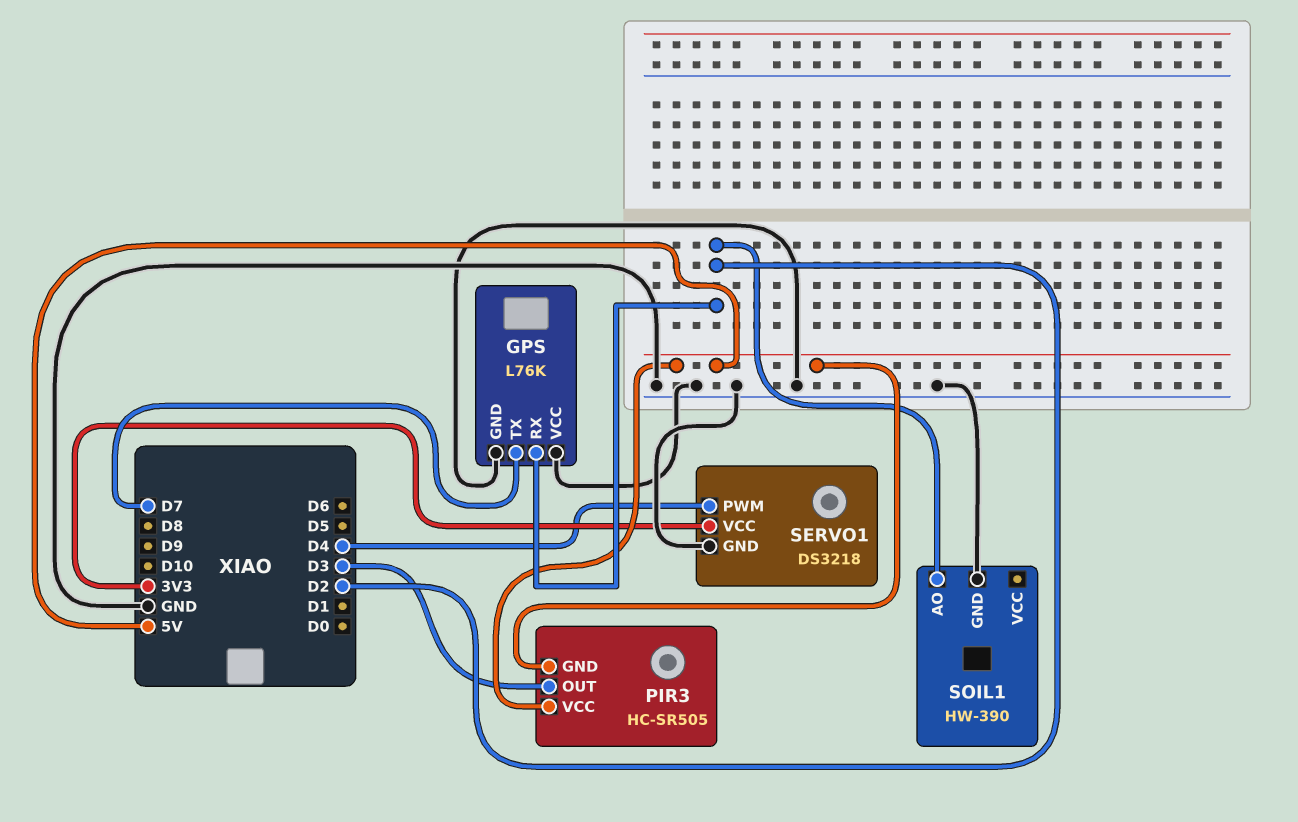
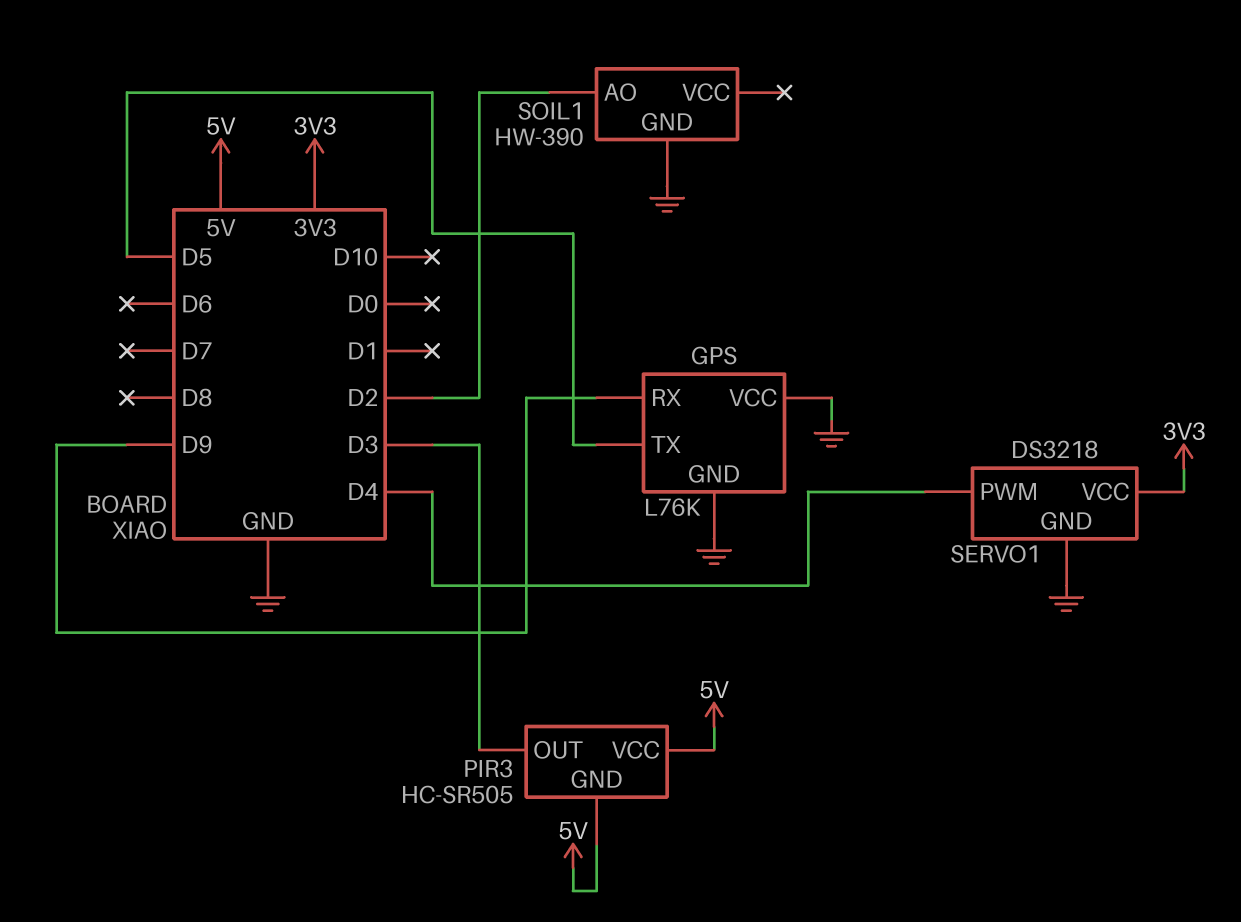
GPS pin RX: D2 -> D9
GPS pin TX: D7 -> D5

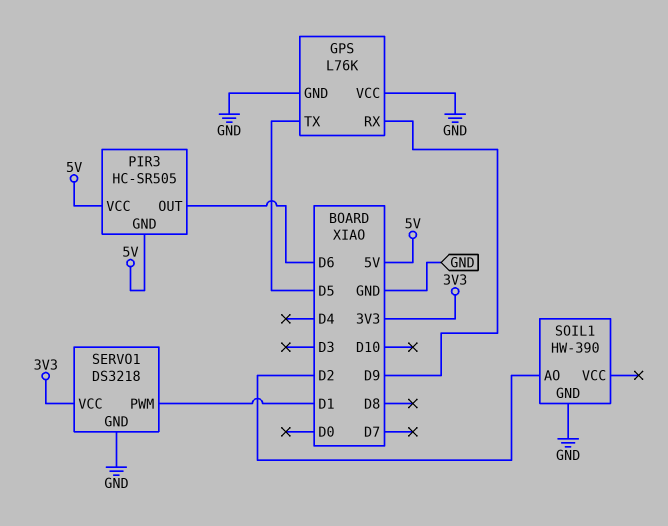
PIR3 pin OUT: D3 -> D6
SERVO1 pin PWM: D4 -> D1

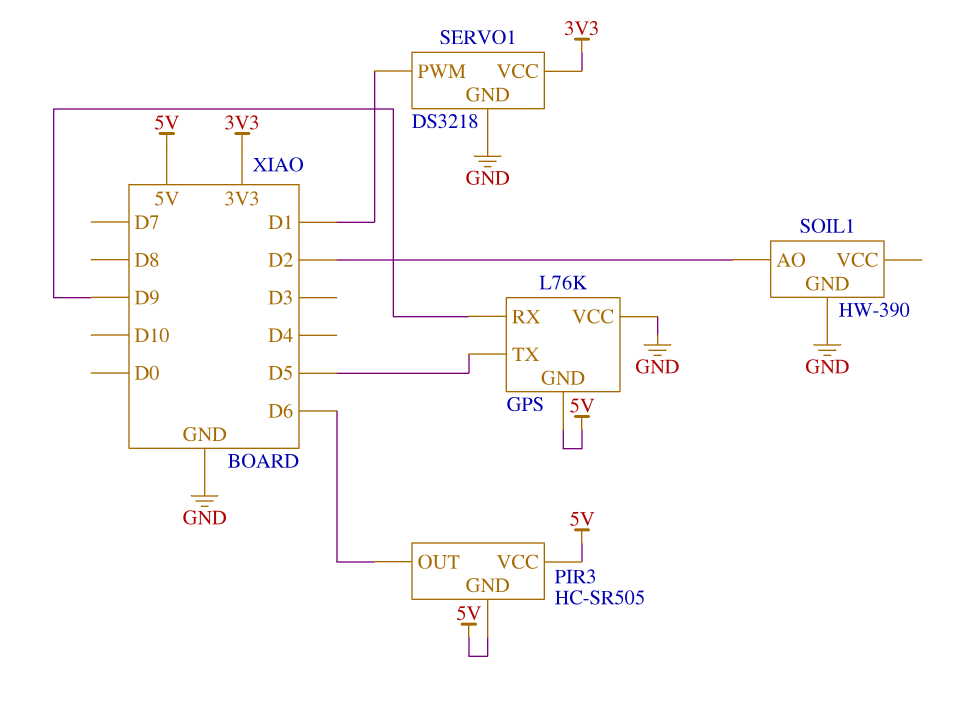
GPS pin GND: GND -> 5V

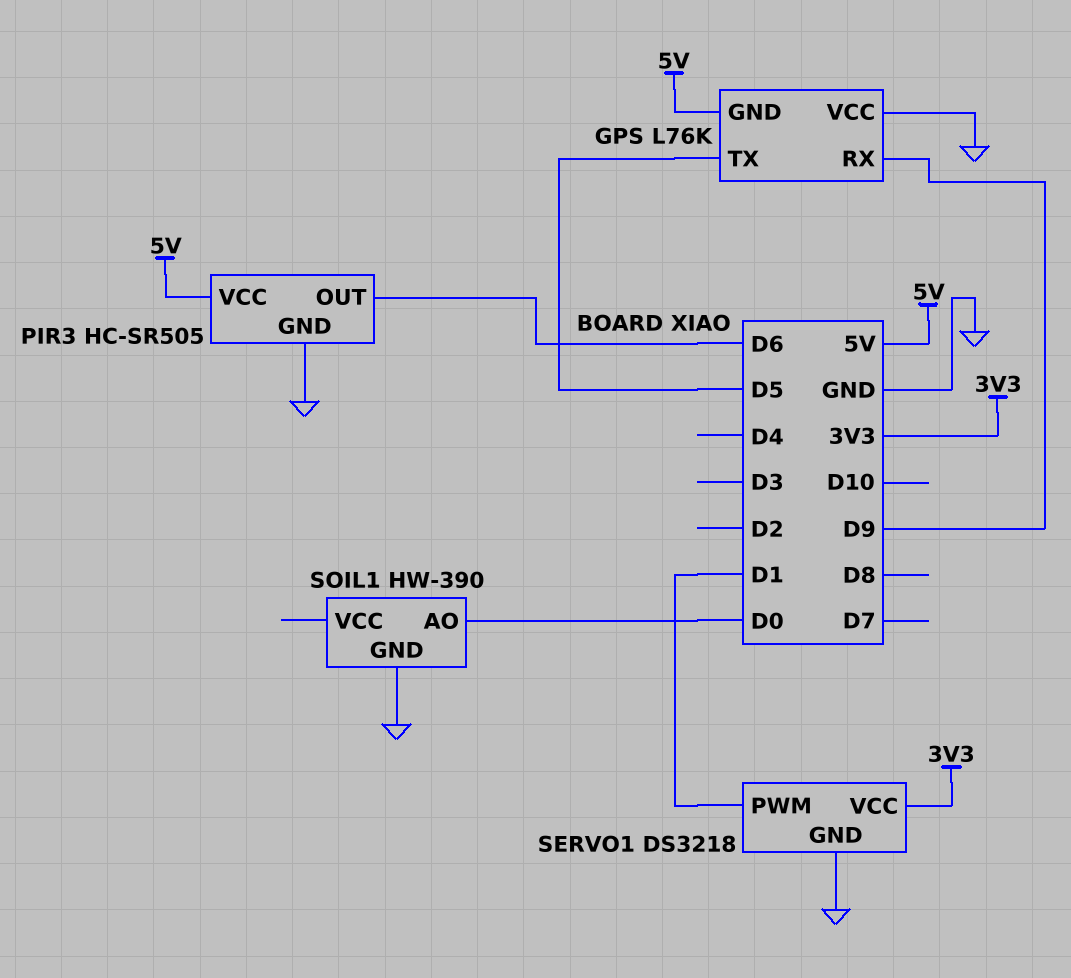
PIR3 pin GND: 5V -> GND
SOIL1 pin AO: D2 -> D0

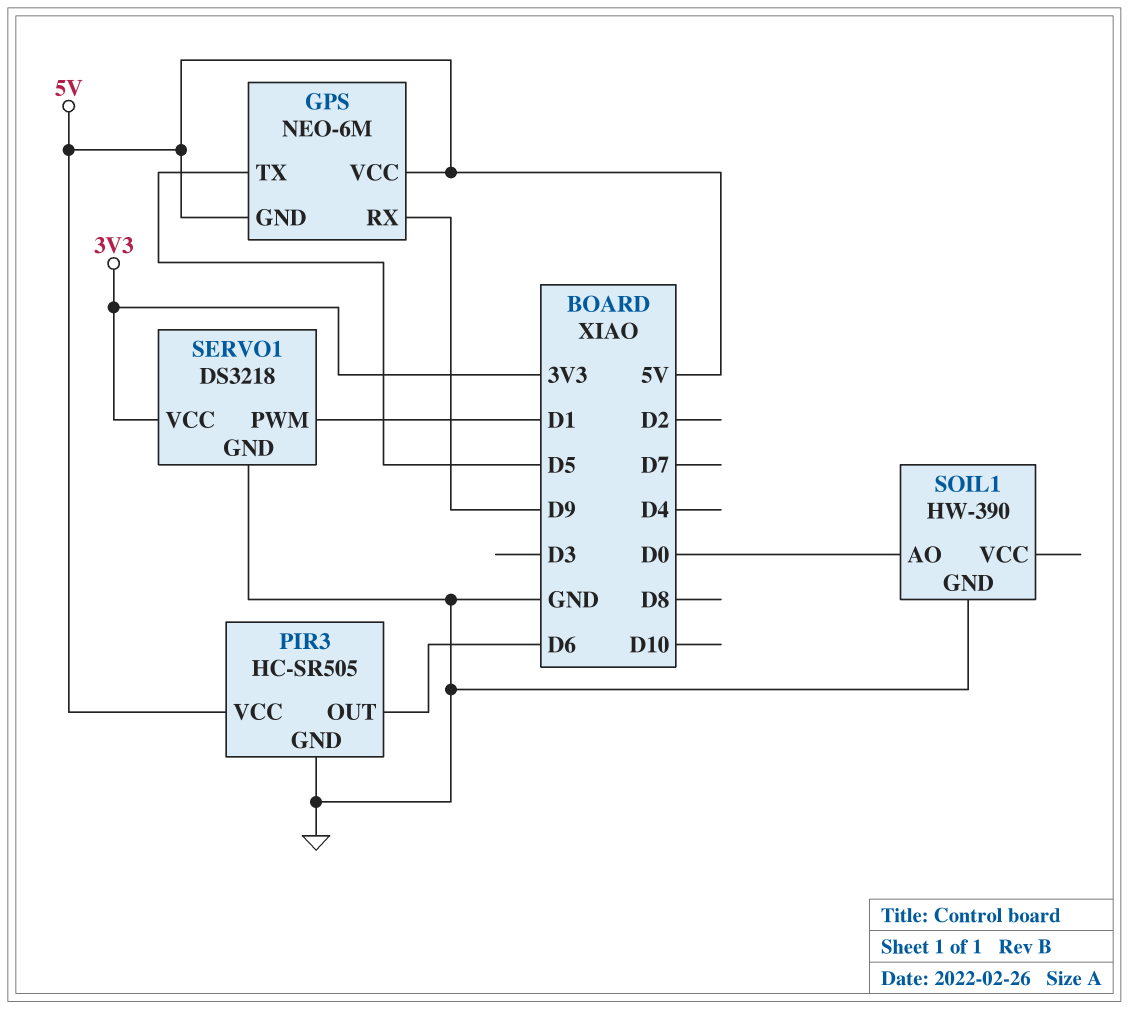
GPS: L76K -> NEO-6M
GPS pin VCC: GND -> 5V

